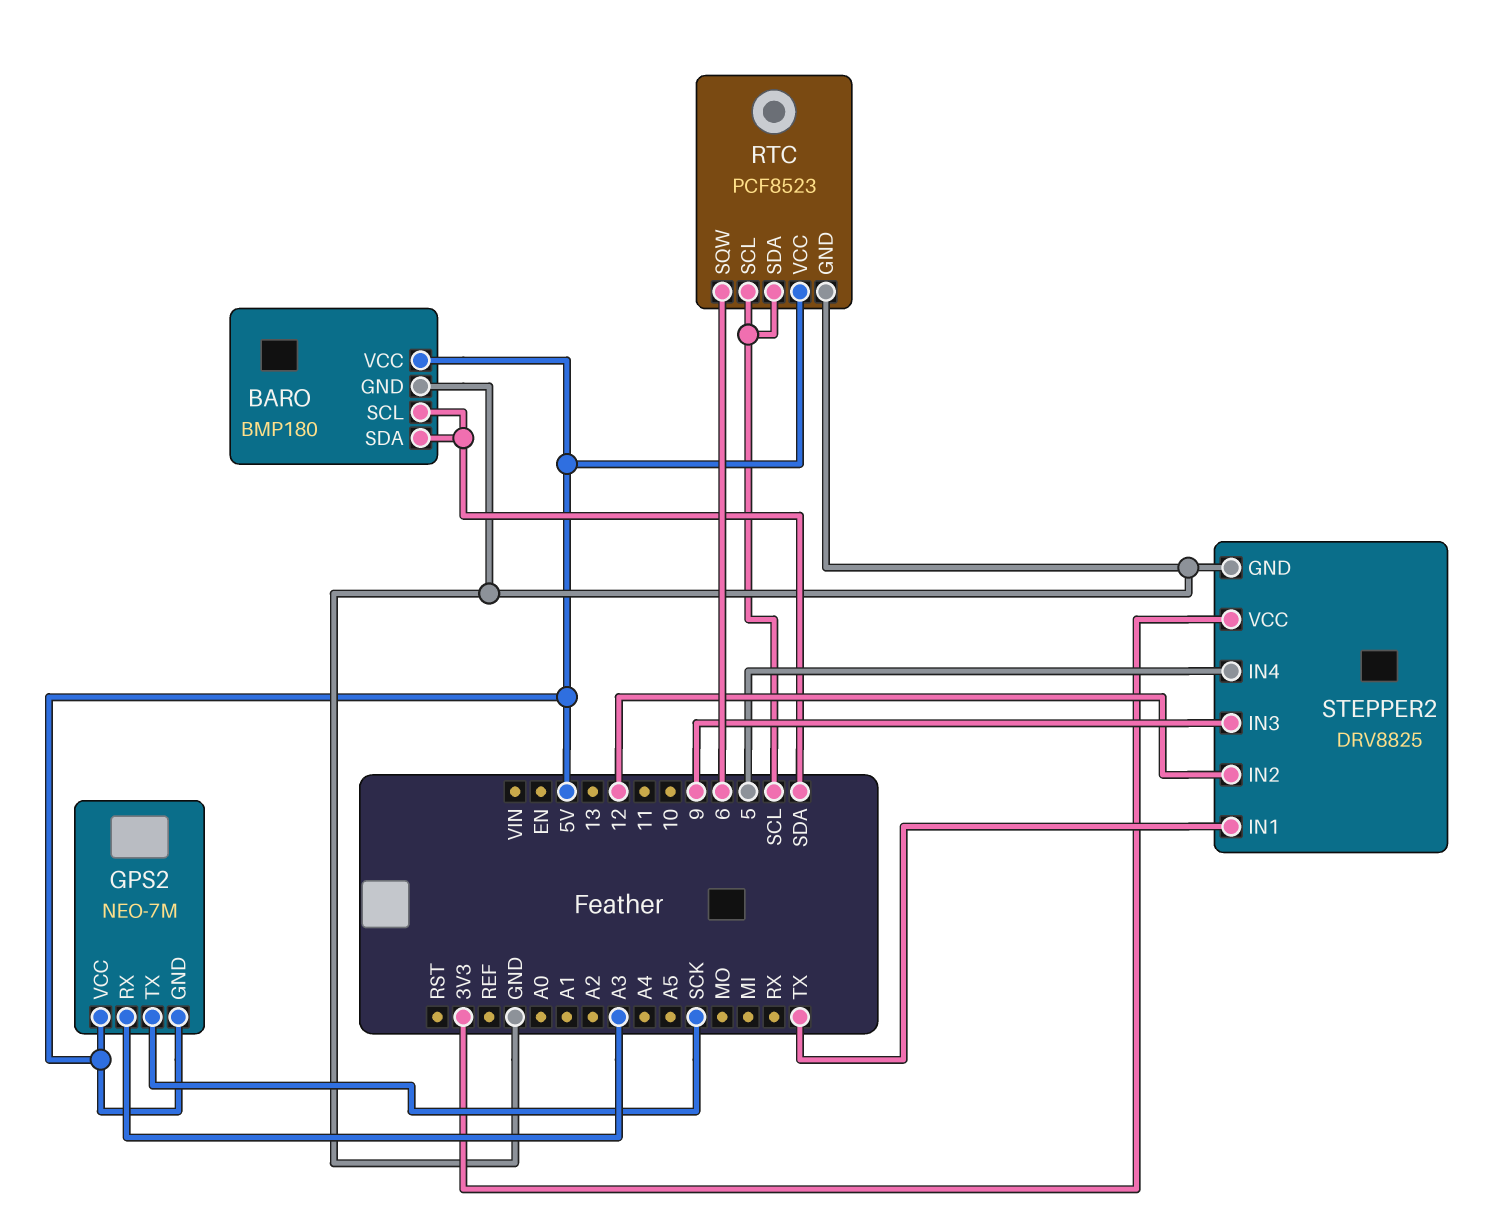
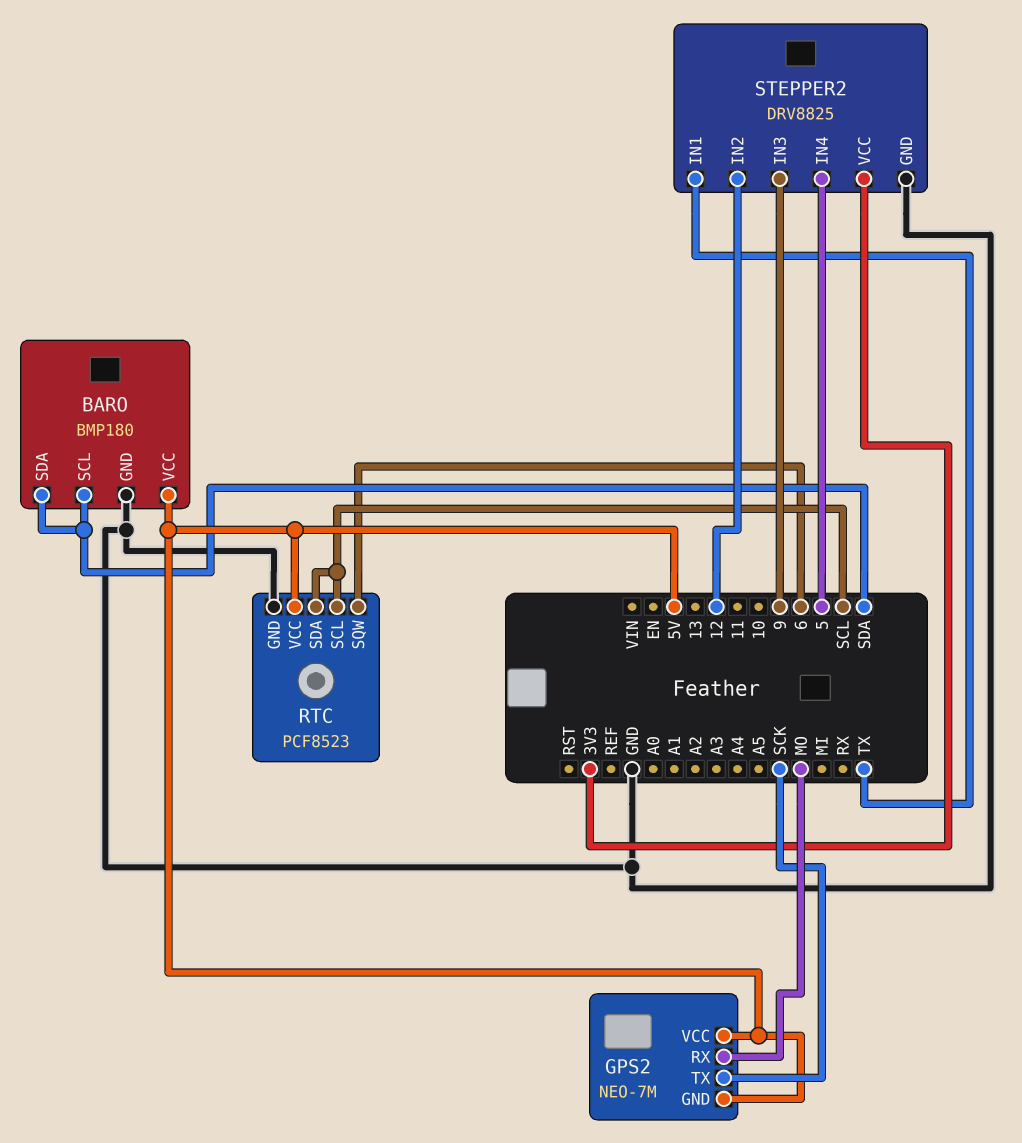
GPS2 pin RX: A3 -> MO

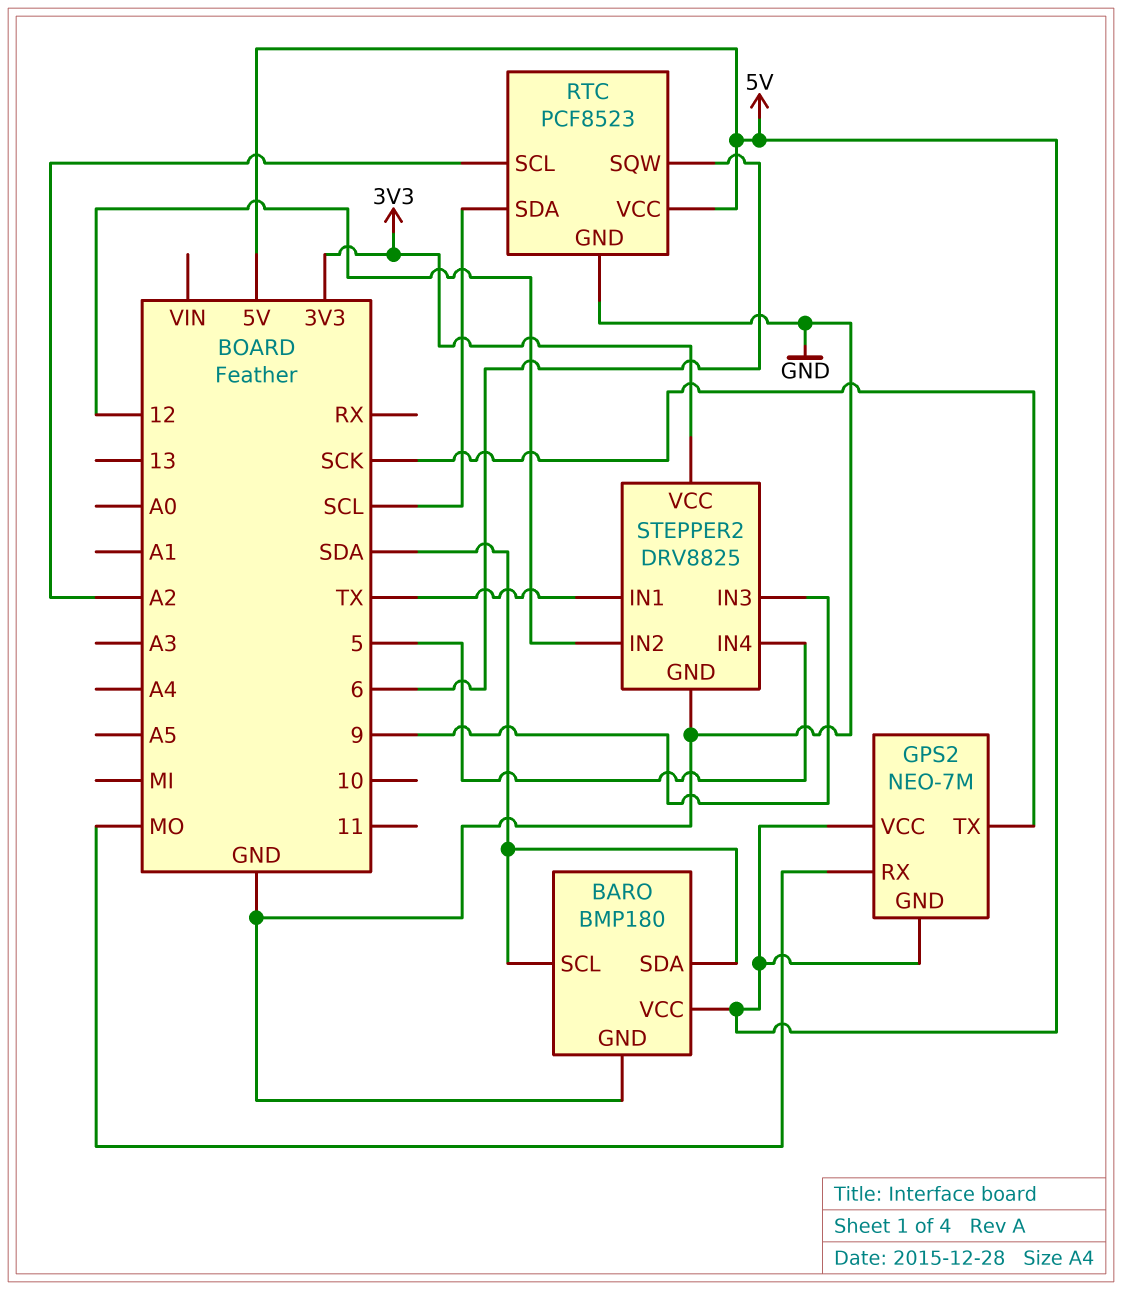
RTC pin SCL: SCL -> A2

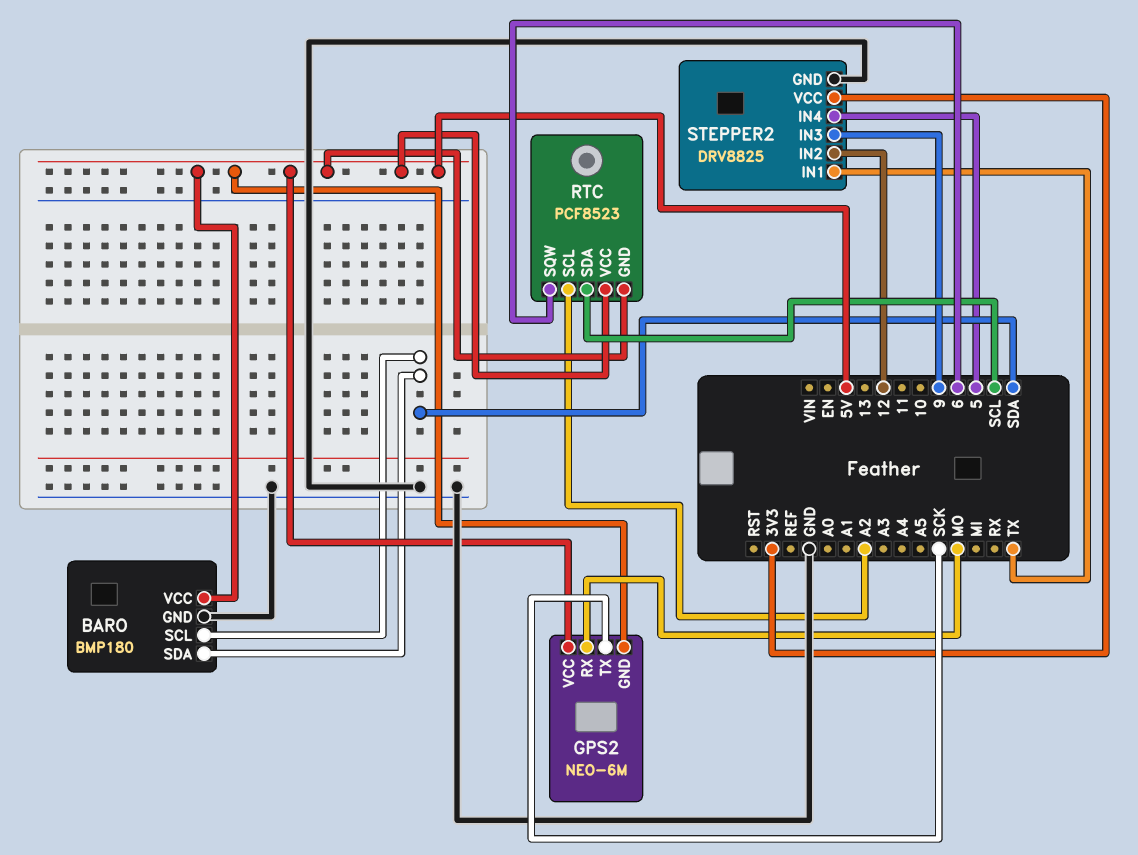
GPS2: NEO-7M -> NEO-6M
RTC pin GND: GND -> 5V

